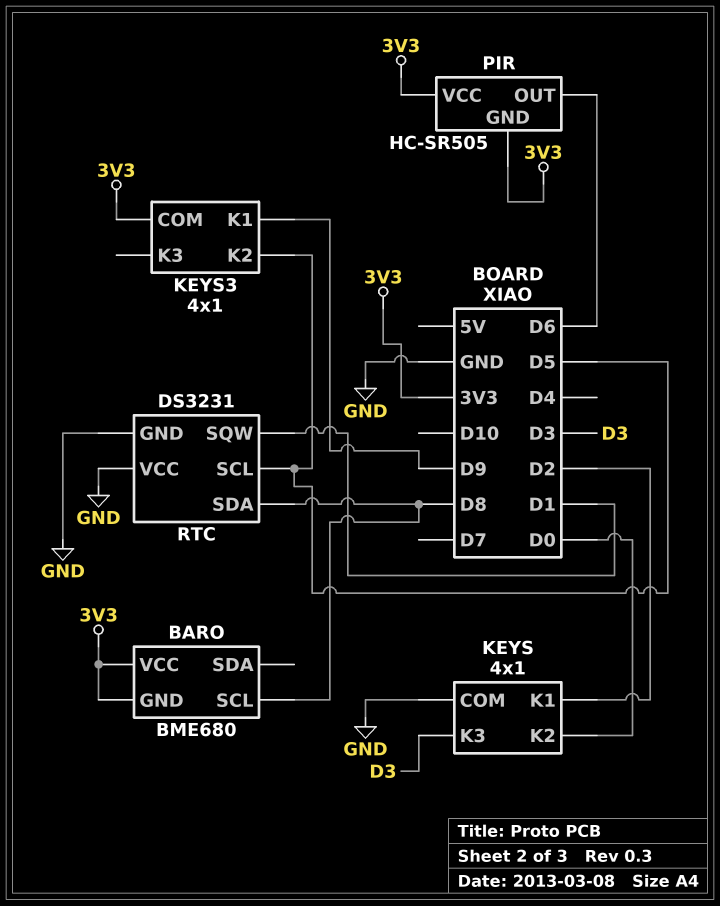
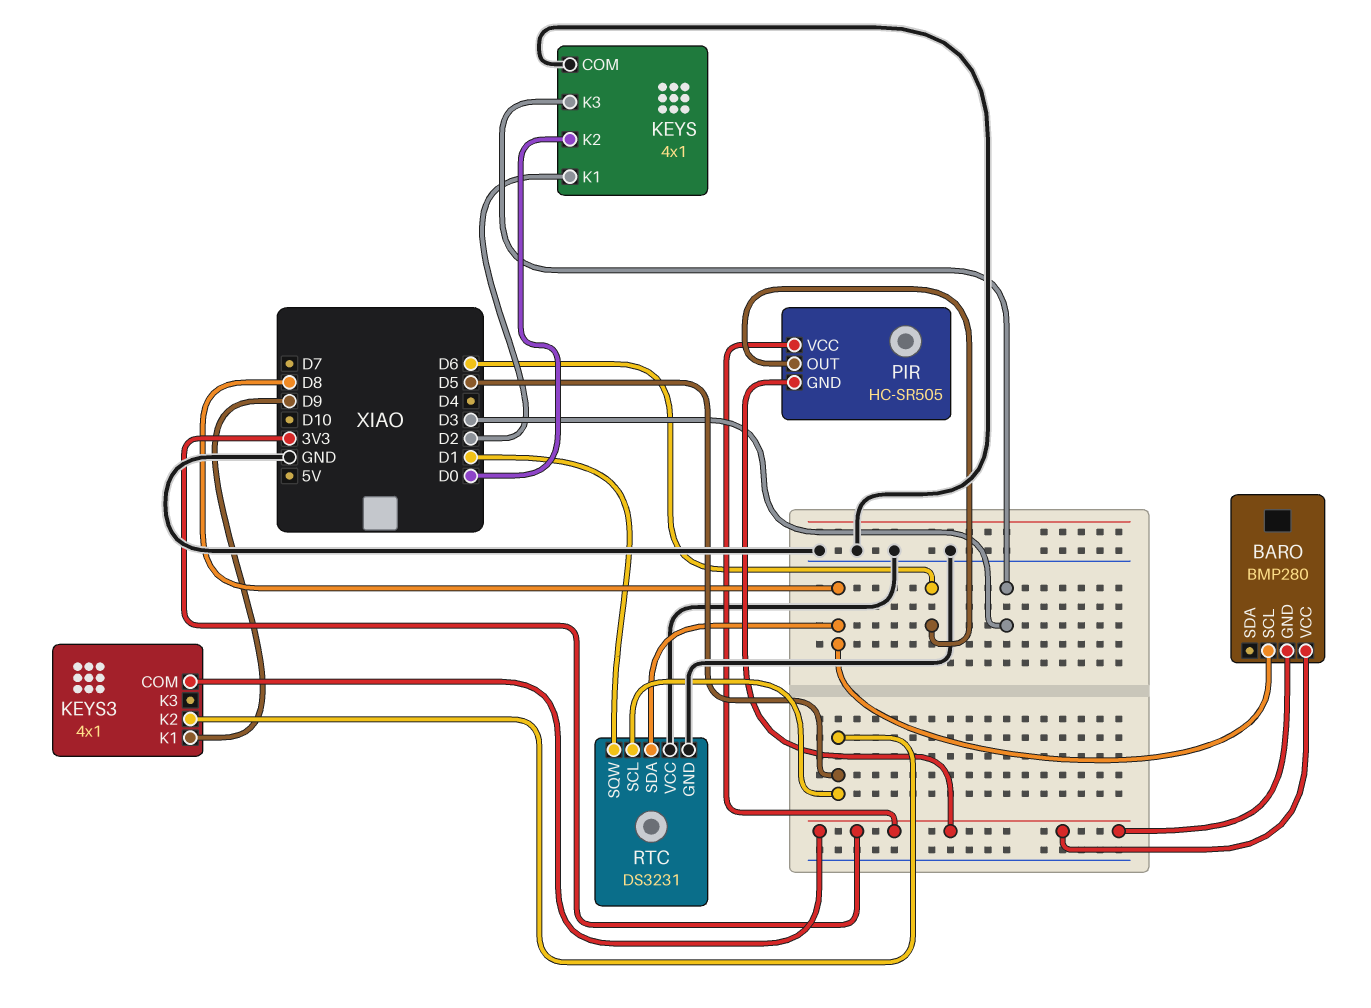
BARO: BME680 -> BMP280

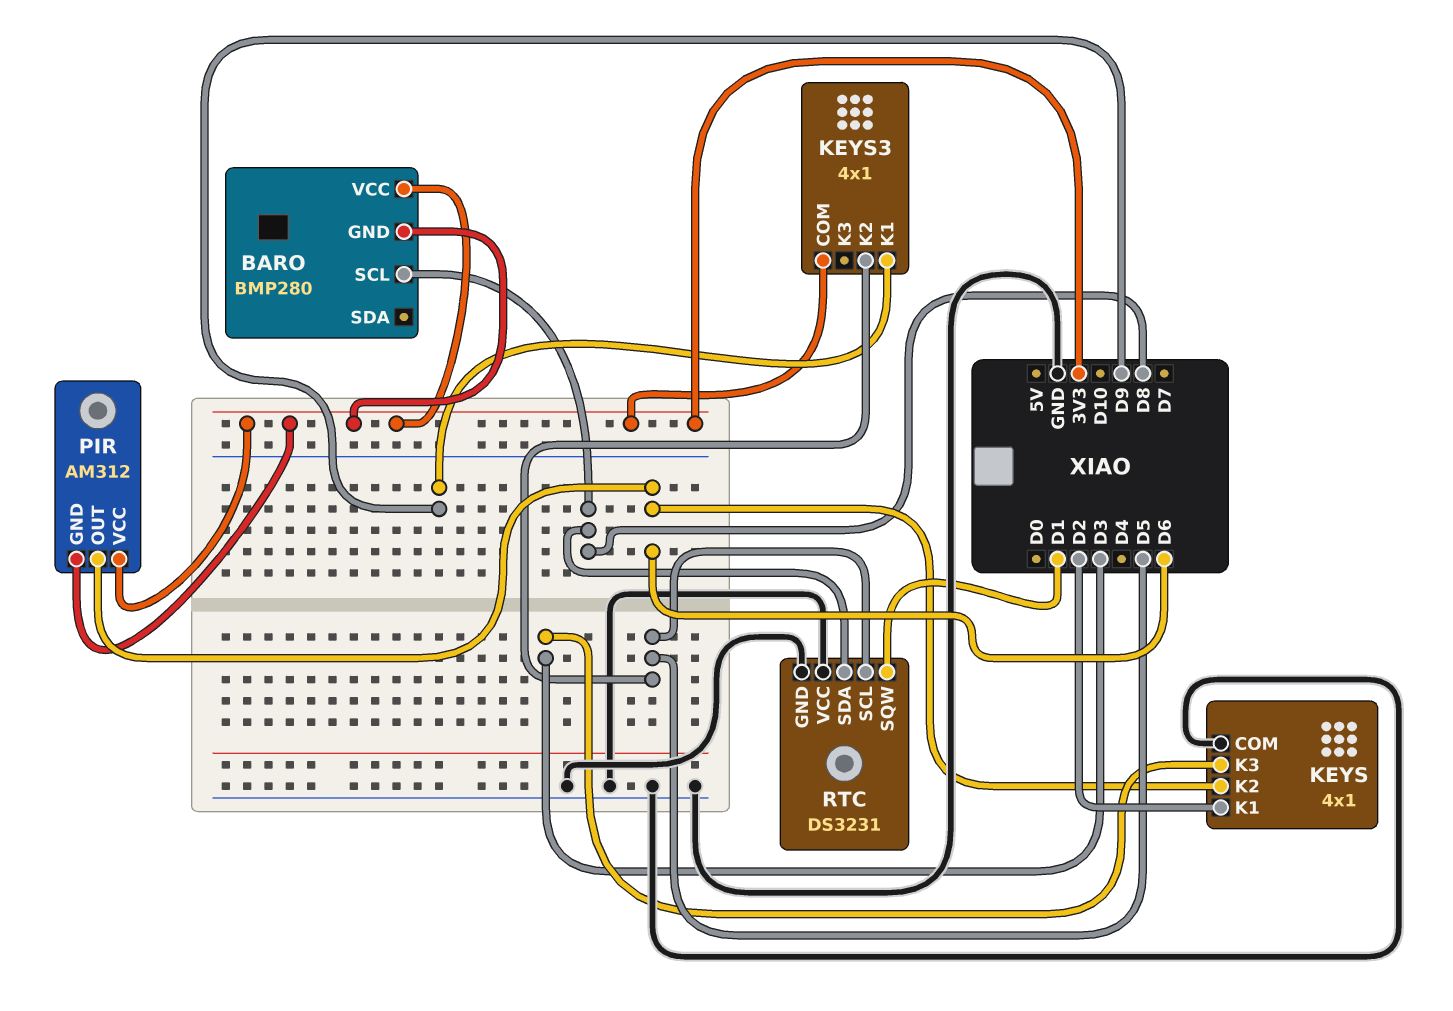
KEYS pin K2: D0 -> D6
PIR: HC-SR505 -> AM312

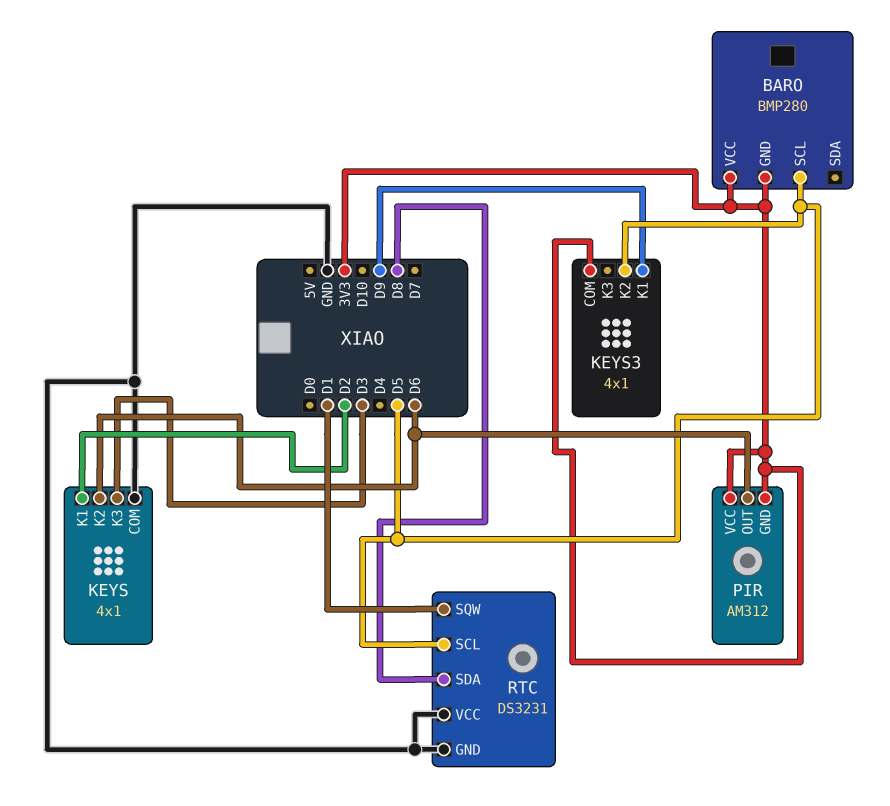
BARO pin SCL: D8 -> D5

